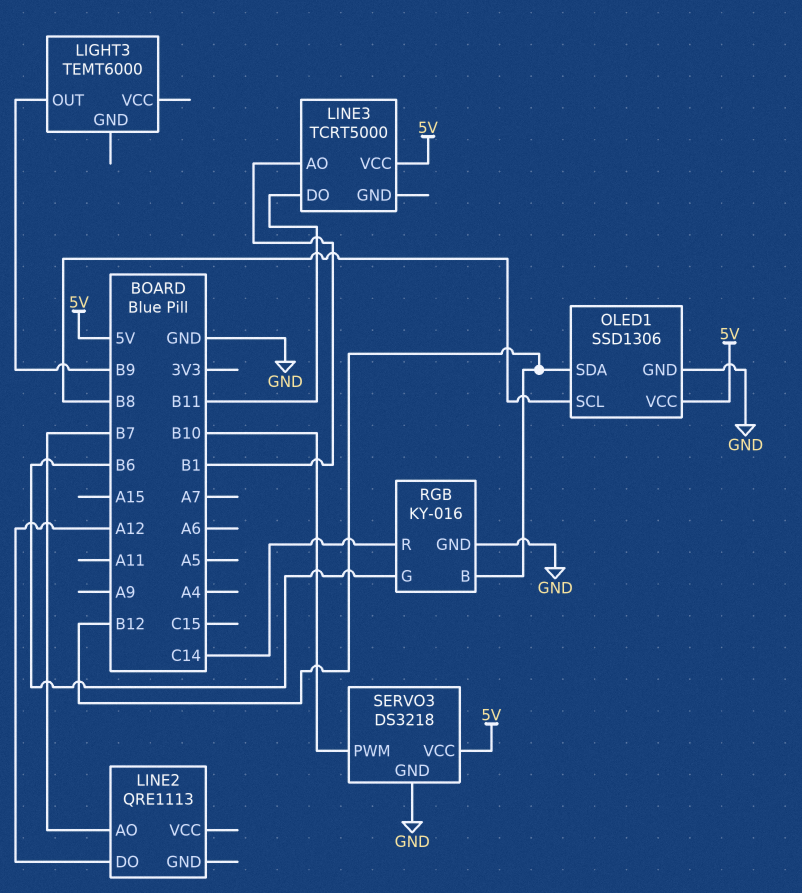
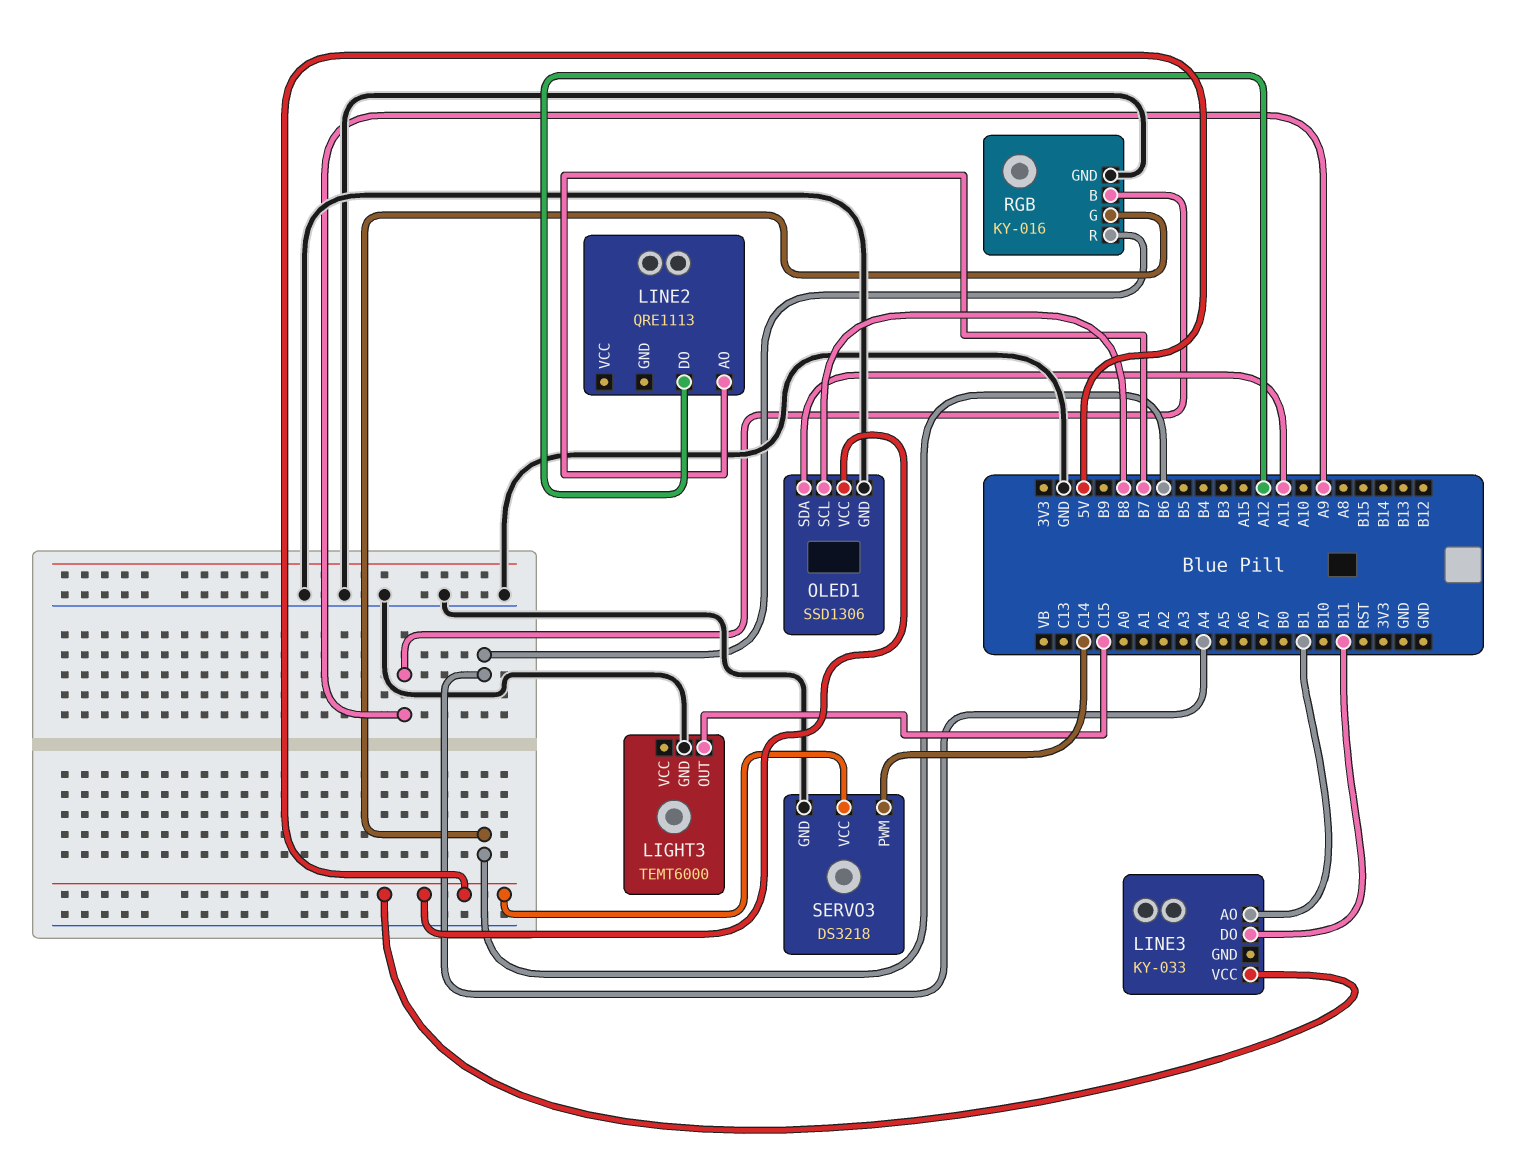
LIGHT3 pin GND: none -> GND
LIGHT3 pin OUT: B9 -> C15
LINE3: TCRT5000 -> KY-033
OLED1 pin SDA: B12 -> A11
RGB pin B: B12 -> A9
RGB pin R: C14 -> A4
SERVO3 pin PWM: B10 -> C14

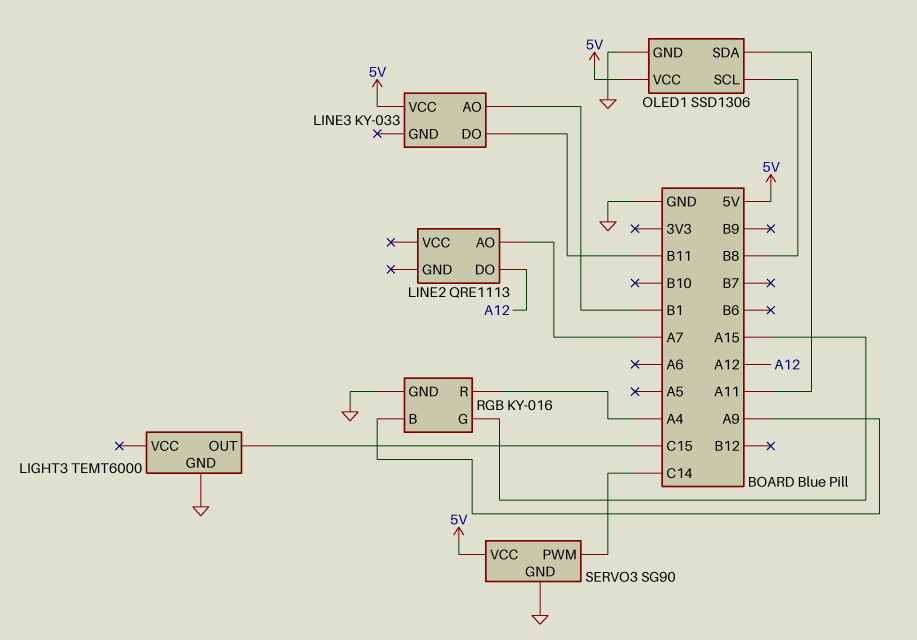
LINE2 pin AO: B7 -> A7
RGB pin G: B6 -> A15
SERVO3: DS3218 -> SG90

